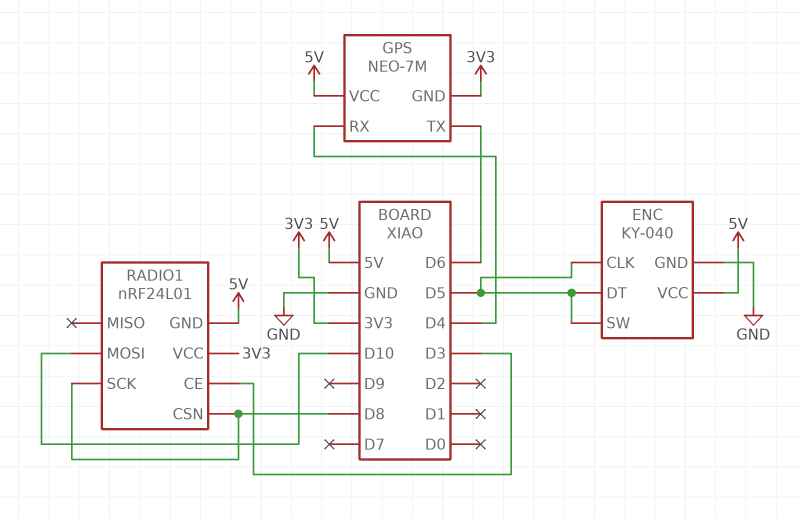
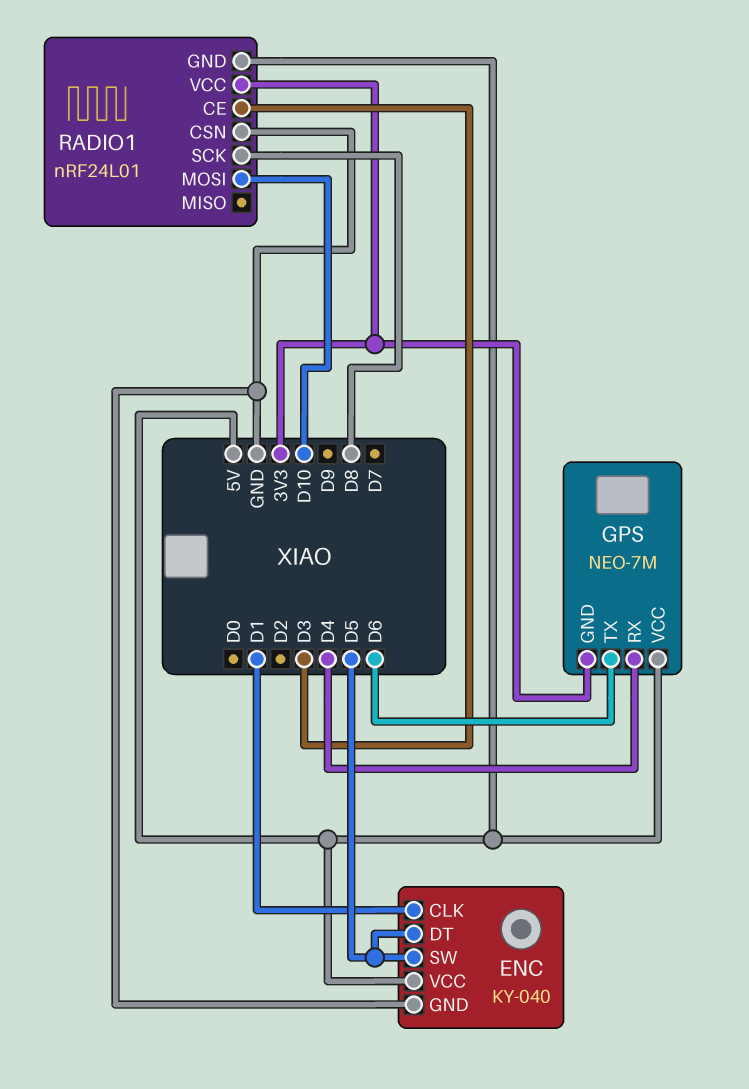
ENC pin CLK: D5 -> D1
RADIO1 pin CSN: D8 -> GND

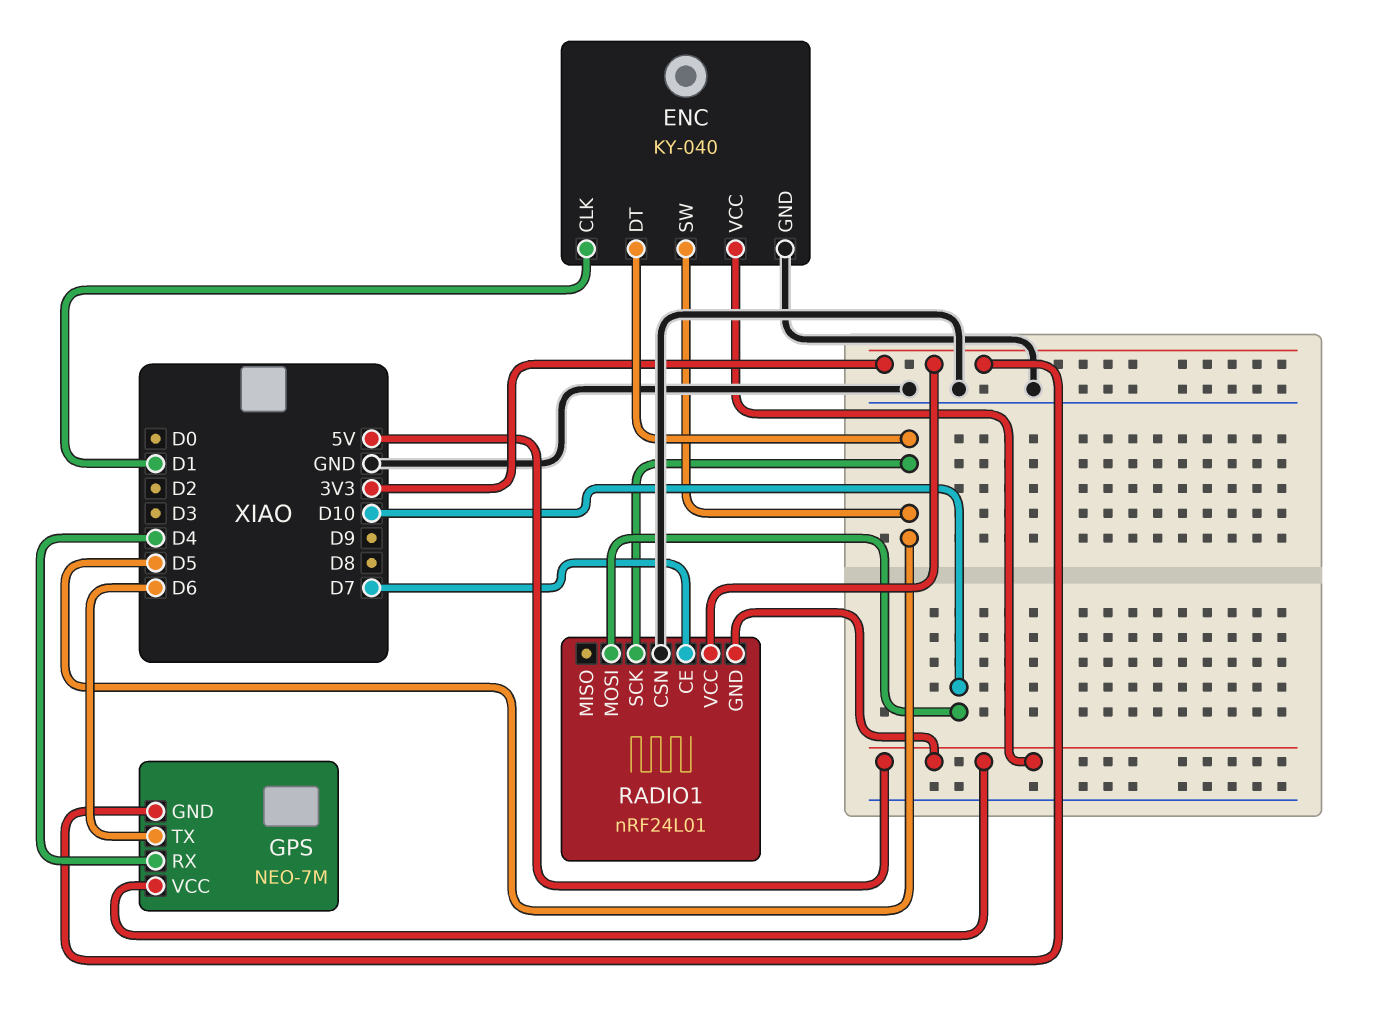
RADIO1 pin CE: D3 -> D7
RADIO1 pin SCK: D8 -> D5

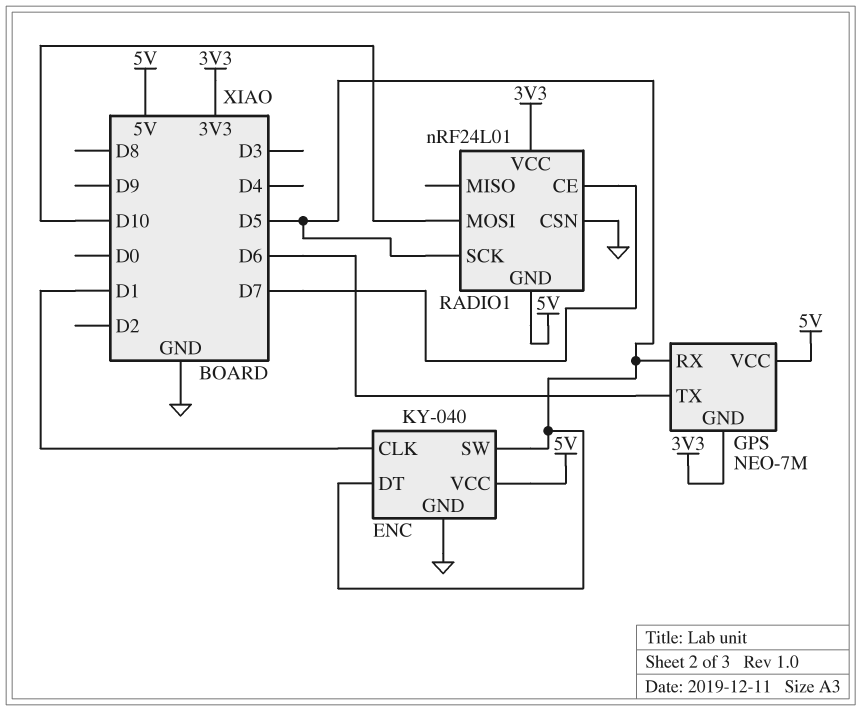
GPS pin RX: D4 -> D5

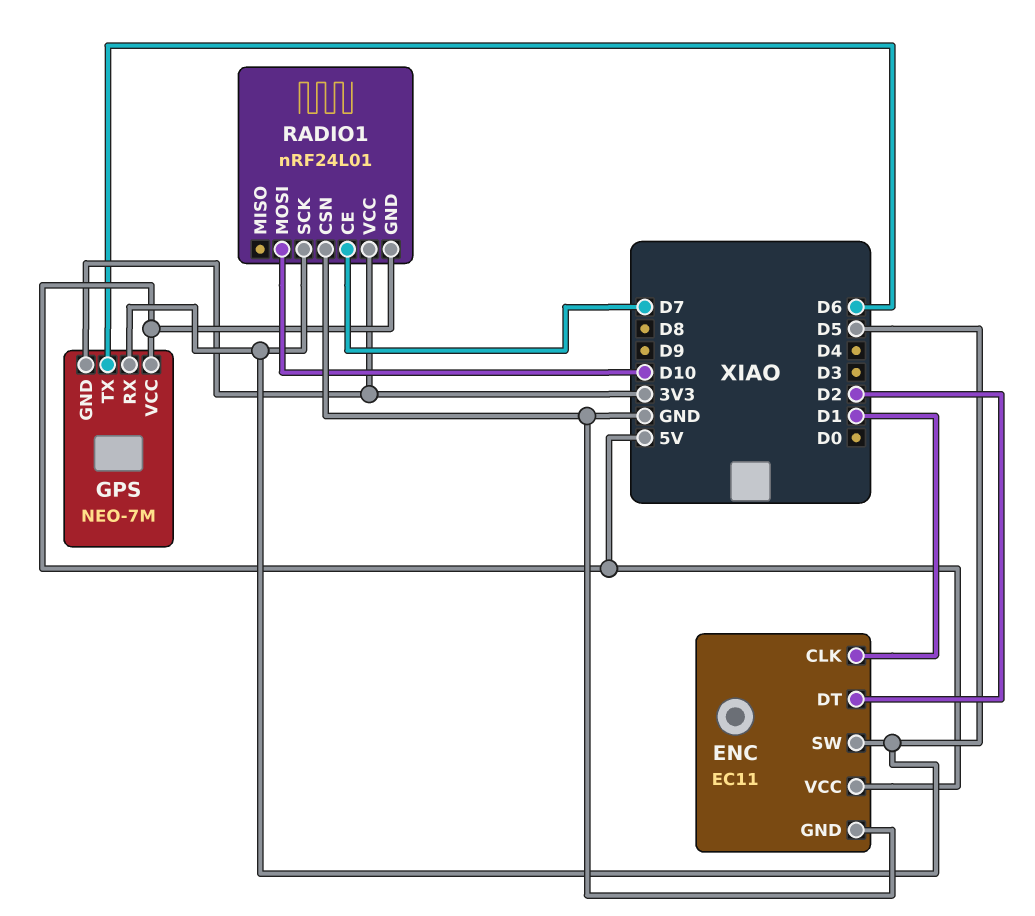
ENC: KY-040 -> EC11
ENC pin DT: D5 -> D2

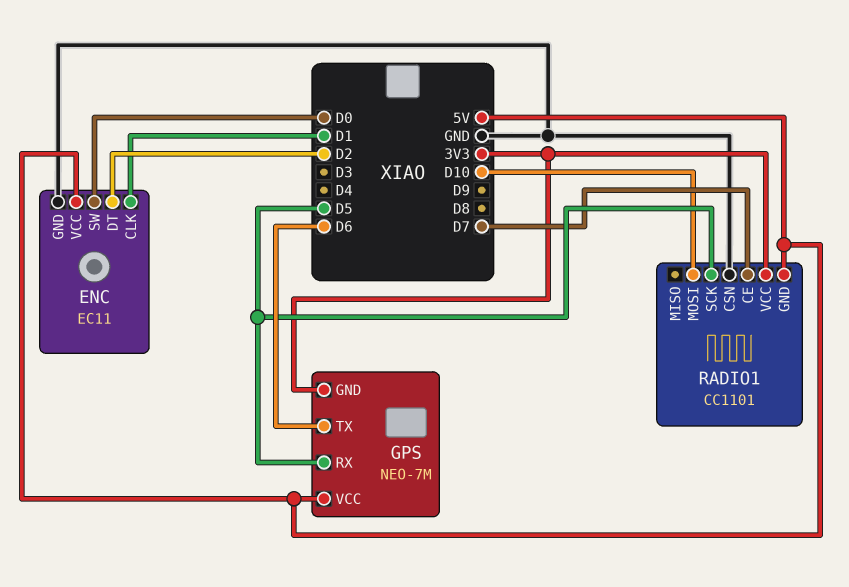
ENC pin SW: D5 -> D0
RADIO1: nRF24L01 -> CC1101

